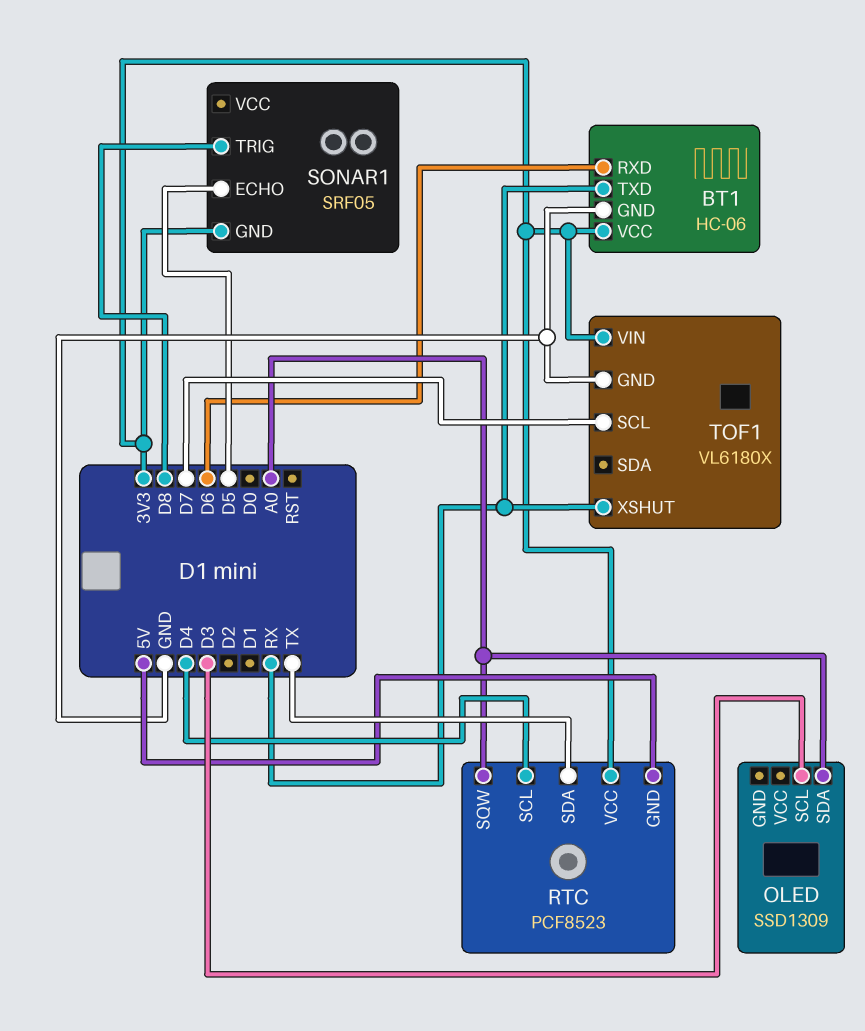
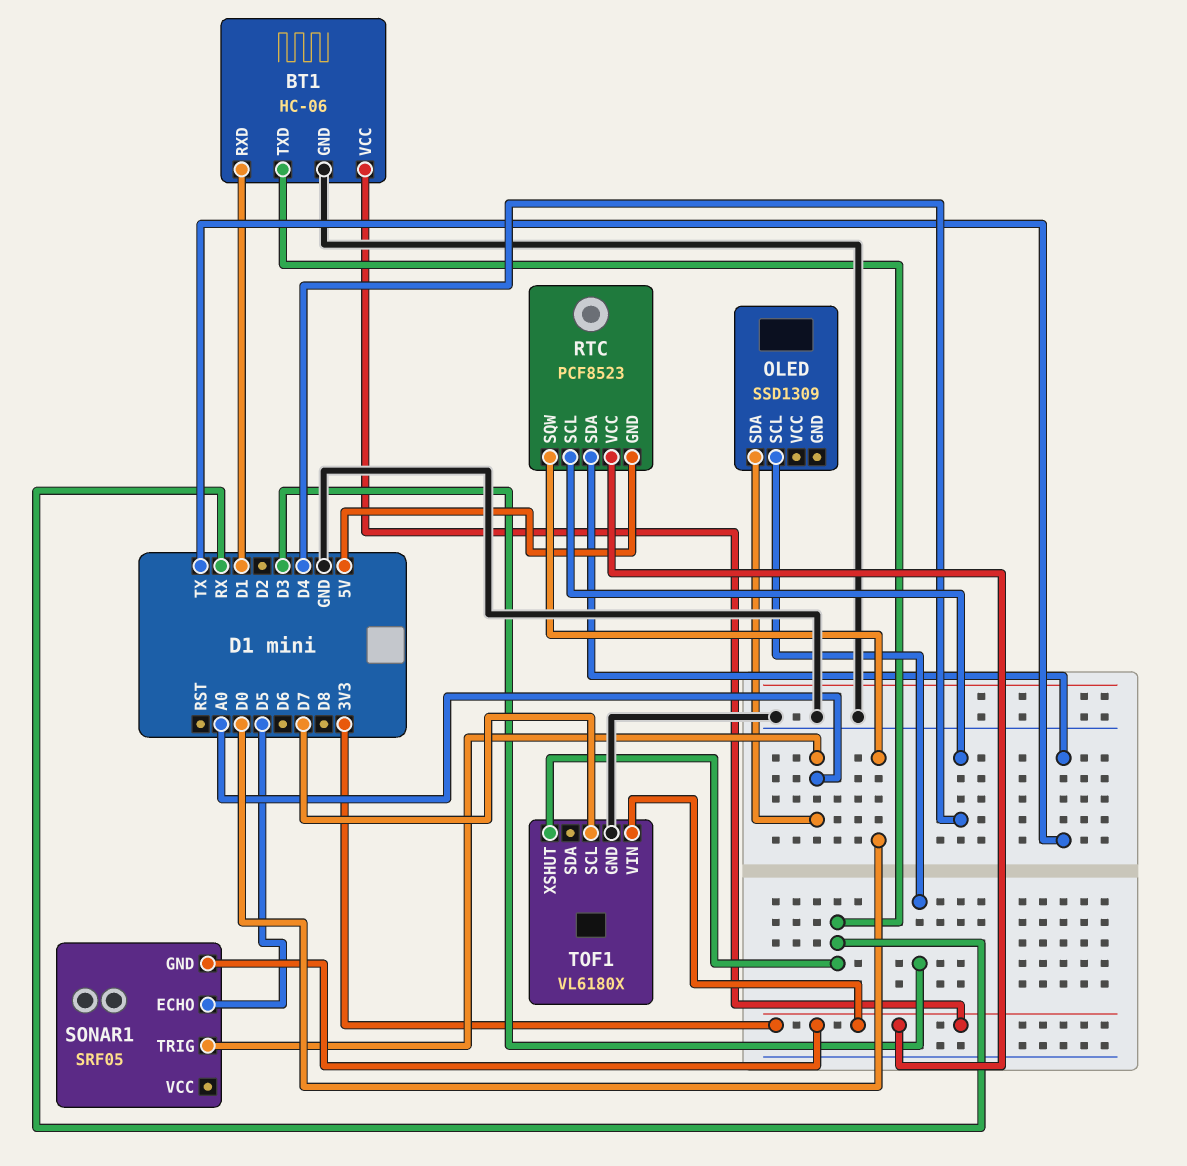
BT1 pin RXD: D6 -> D1
RTC pin SQW: A0 -> D0
SONAR1 pin TRIG: D8 -> A0

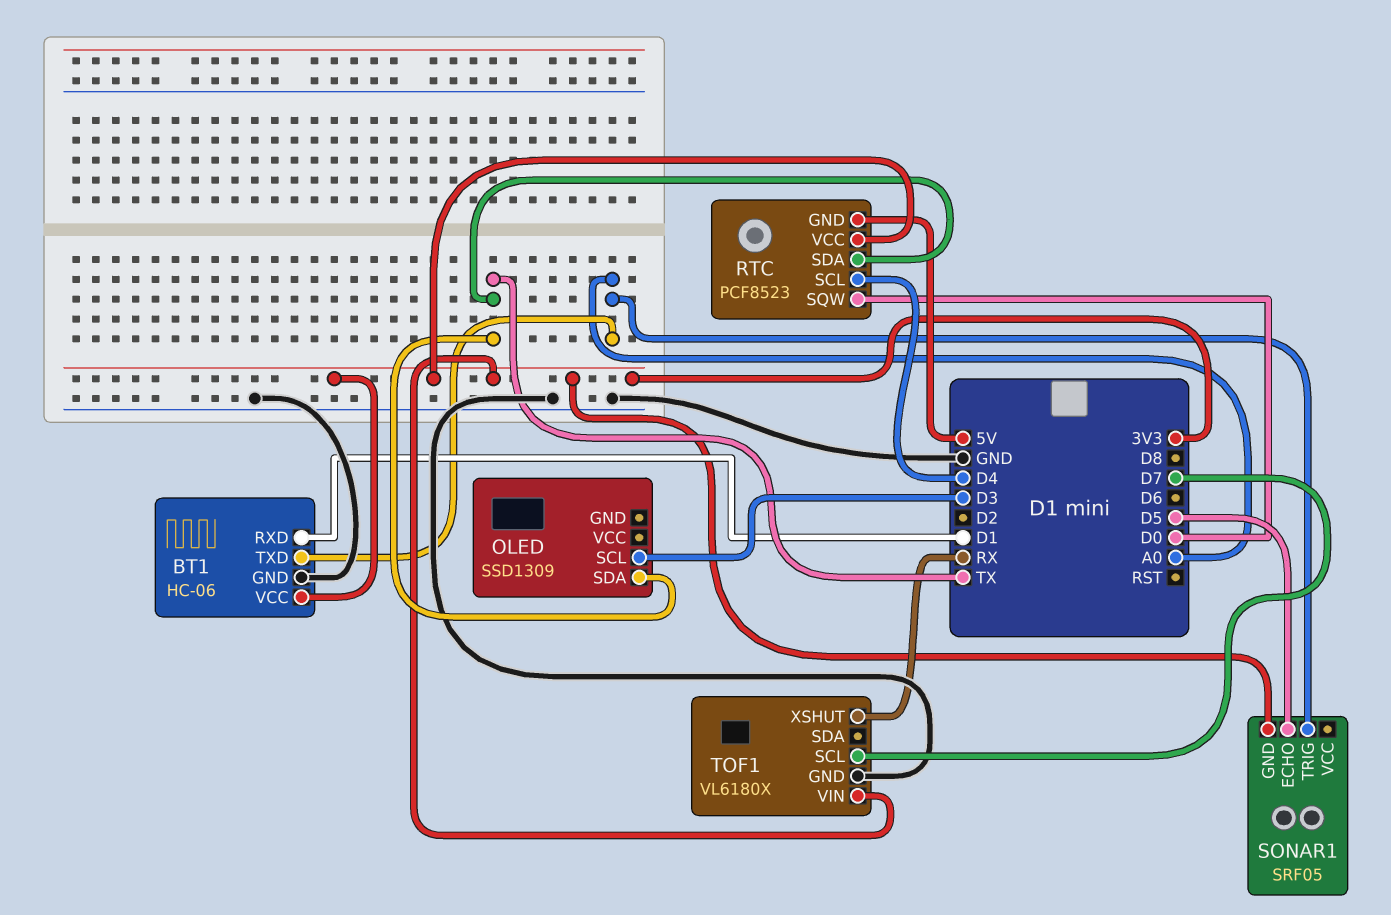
BT1 pin TXD: RX -> A0
OLED pin SDA: A0 -> TX

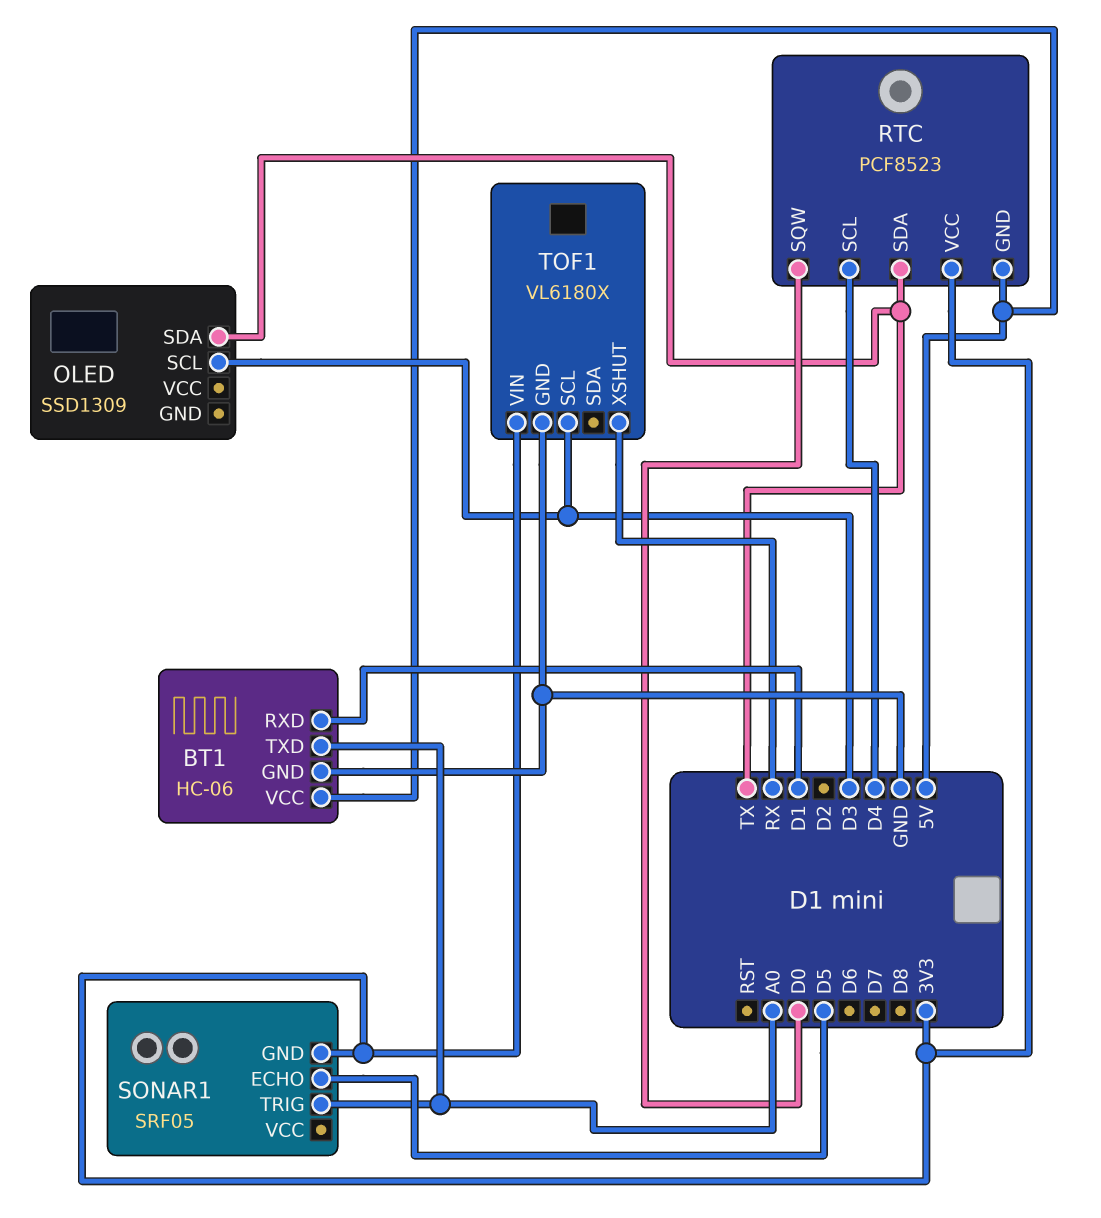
BT1 pin VCC: 3V3 -> 5V
TOF1 pin SCL: D7 -> D3

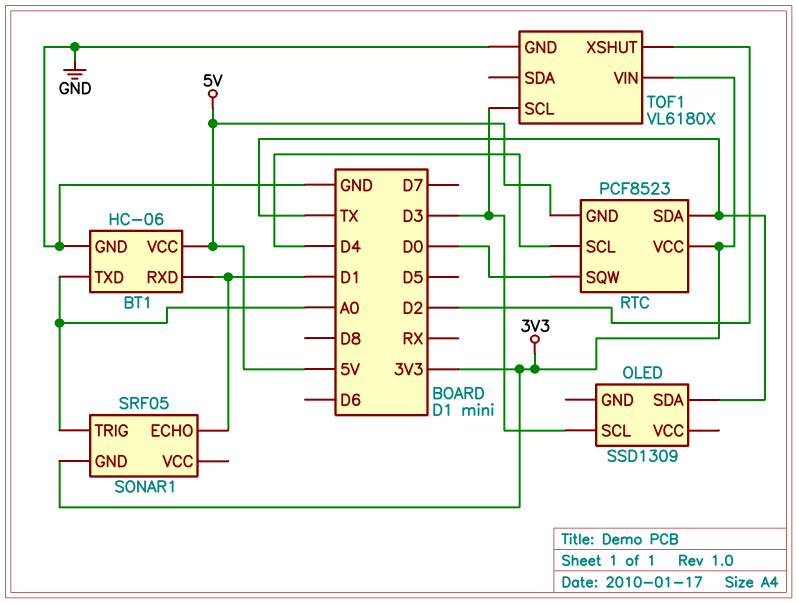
SONAR1 pin ECHO: D5 -> D1
TOF1 pin XSHUT: RX -> D2

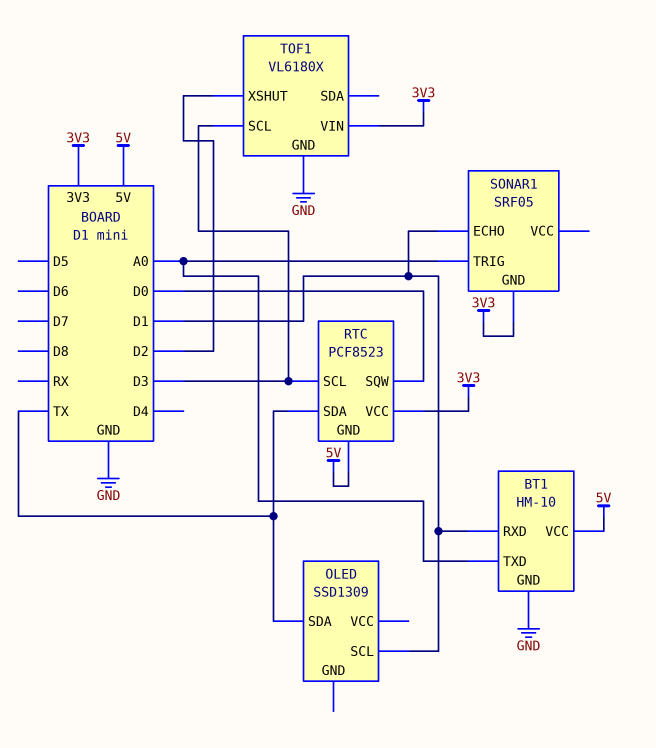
BT1: HC-06 -> HM-10
OLED pin SCL: D3 -> D1
RTC pin SCL: D4 -> D3

